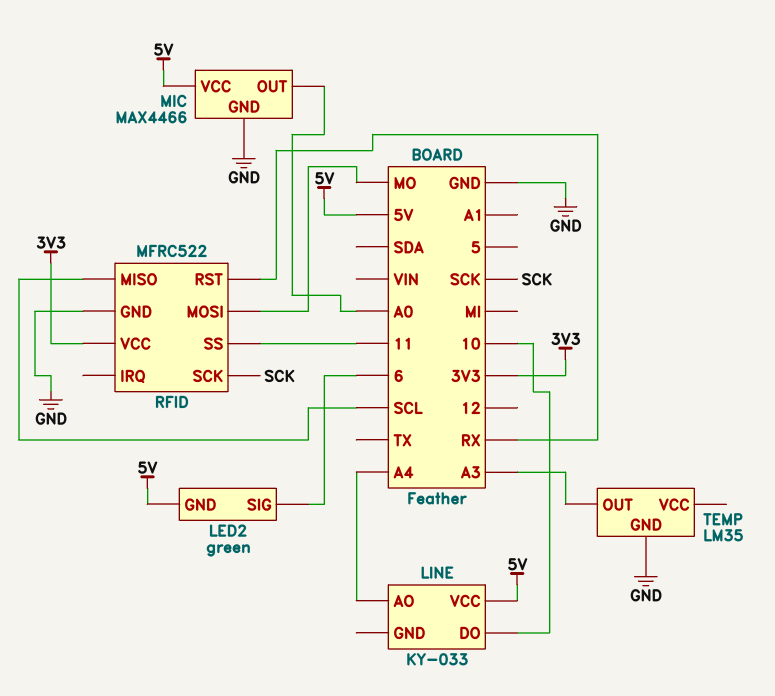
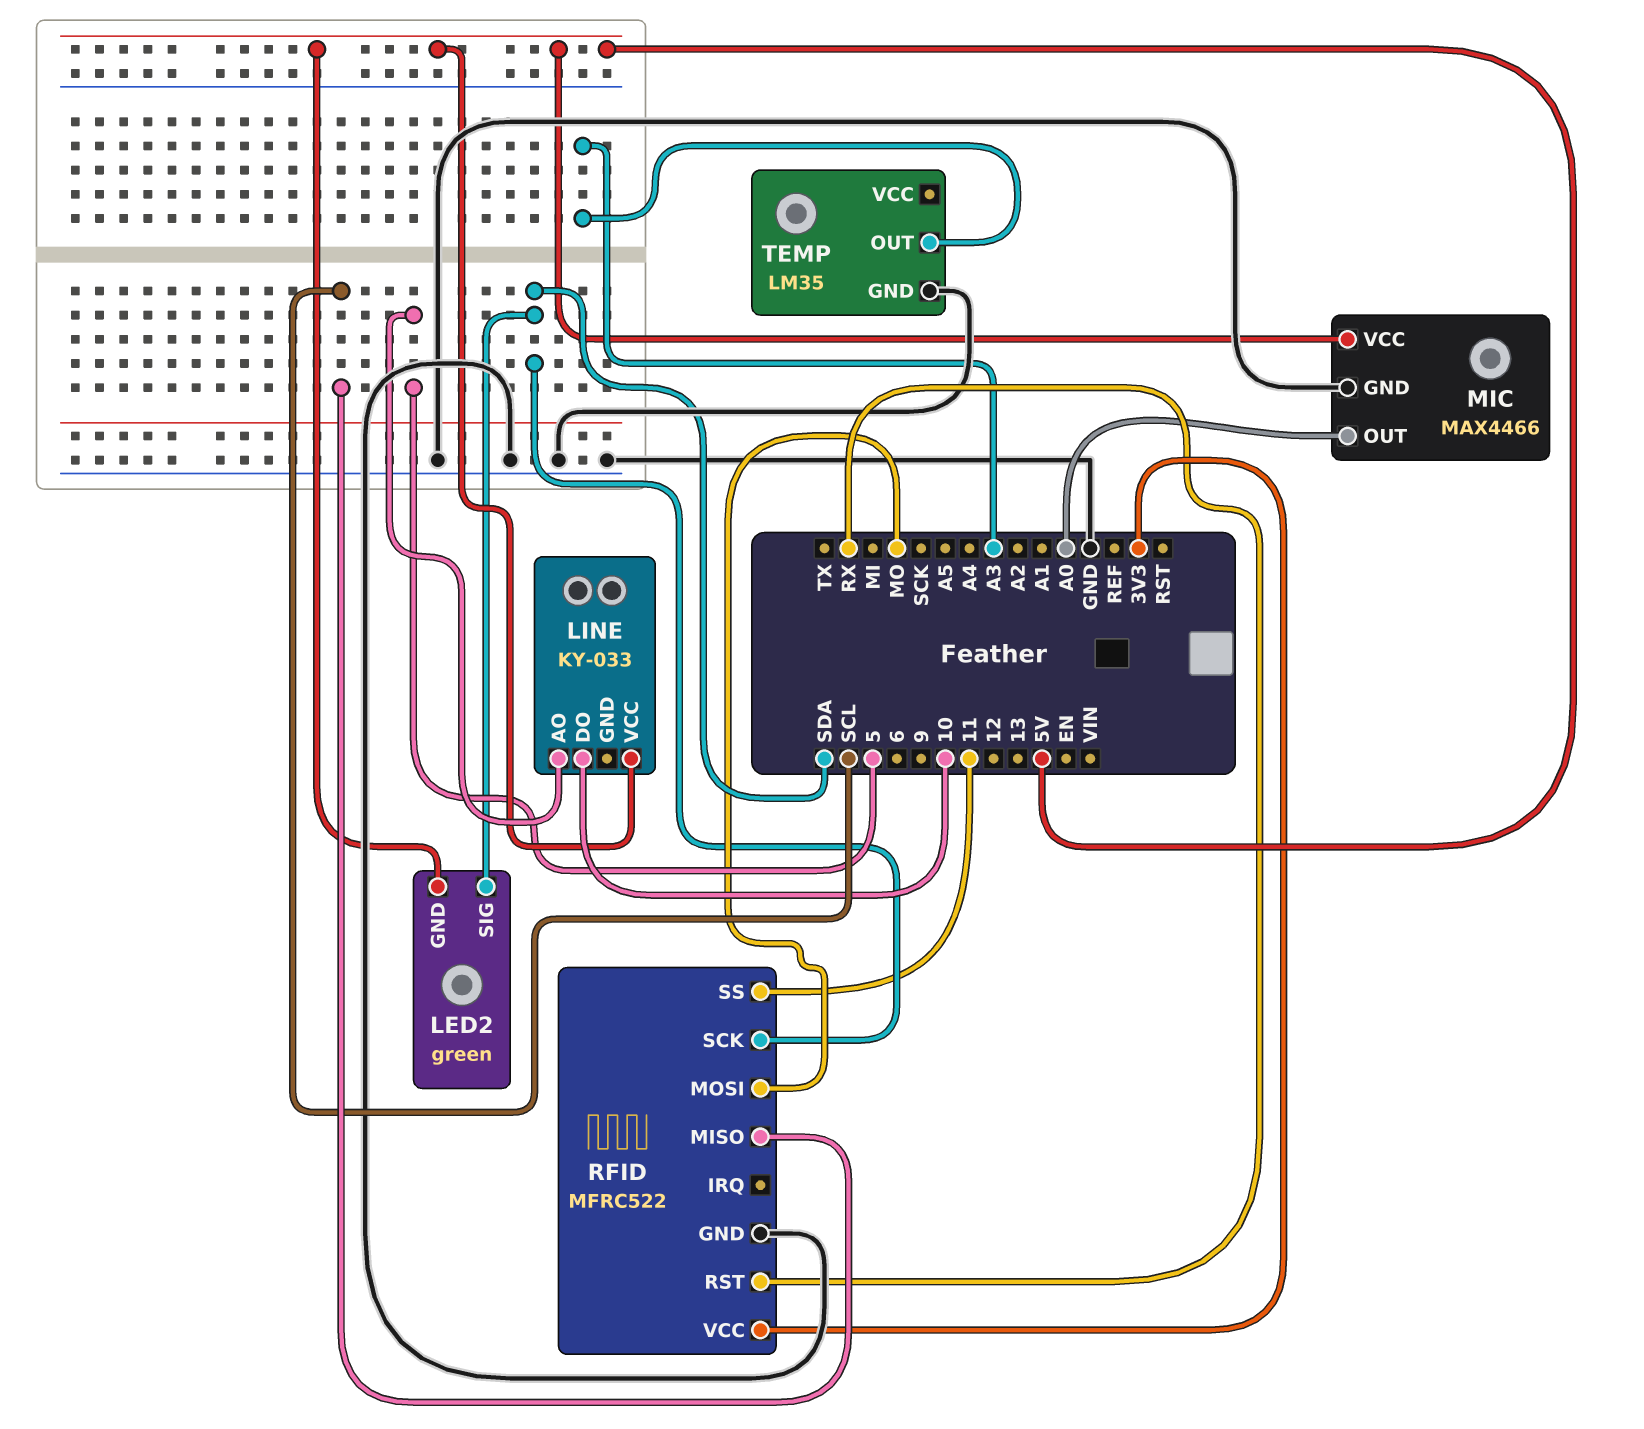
LED2 pin SIG: 6 -> SDA
LINE pin AO: A4 -> 5
RFID pin SCK: SCK -> SDA

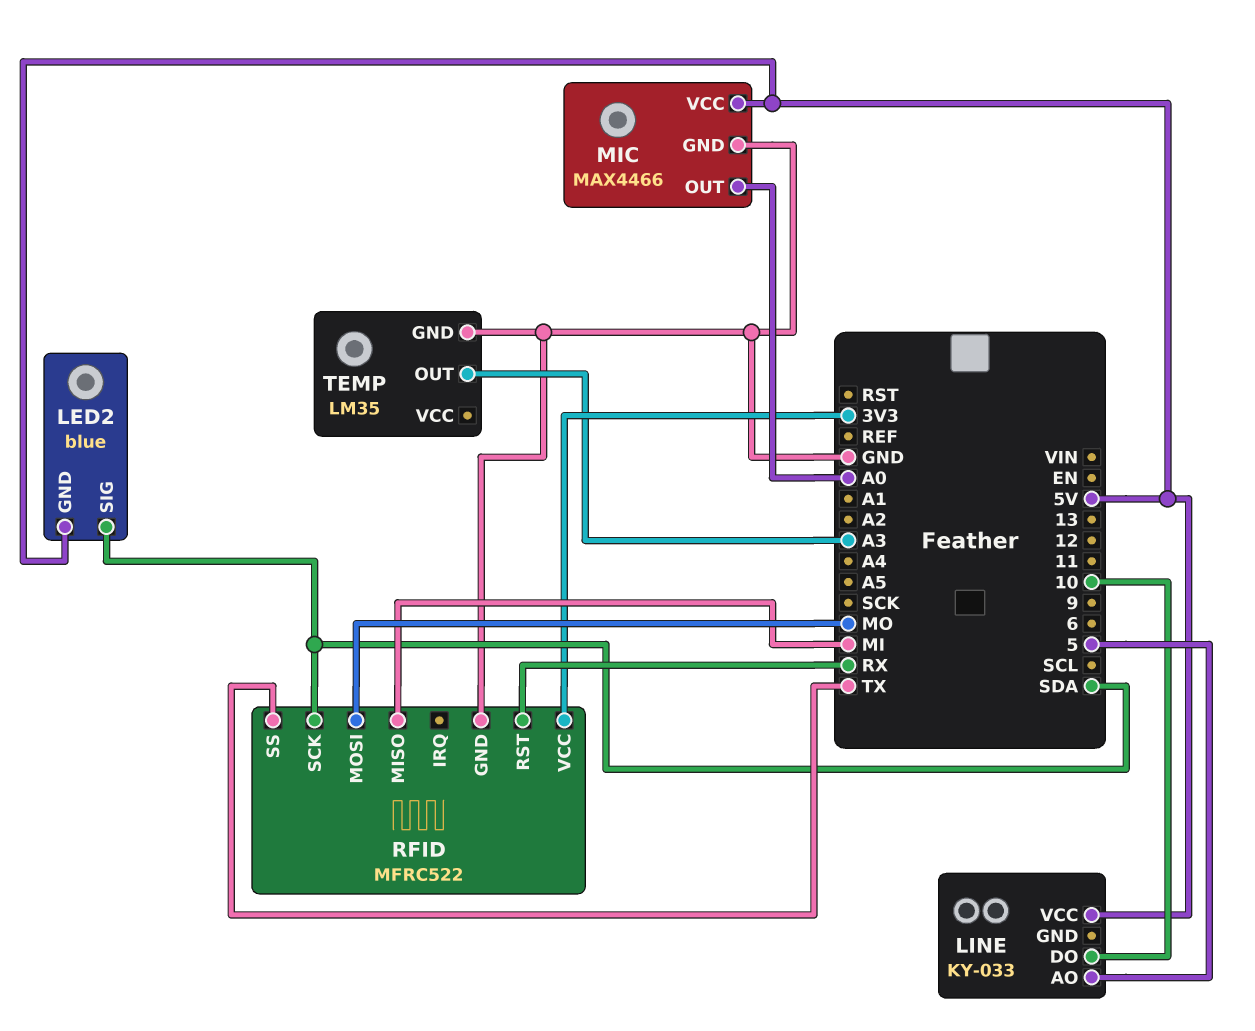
LED2: green -> blue
RFID pin MISO: SCL -> MI
RFID pin SS: 11 -> TX

